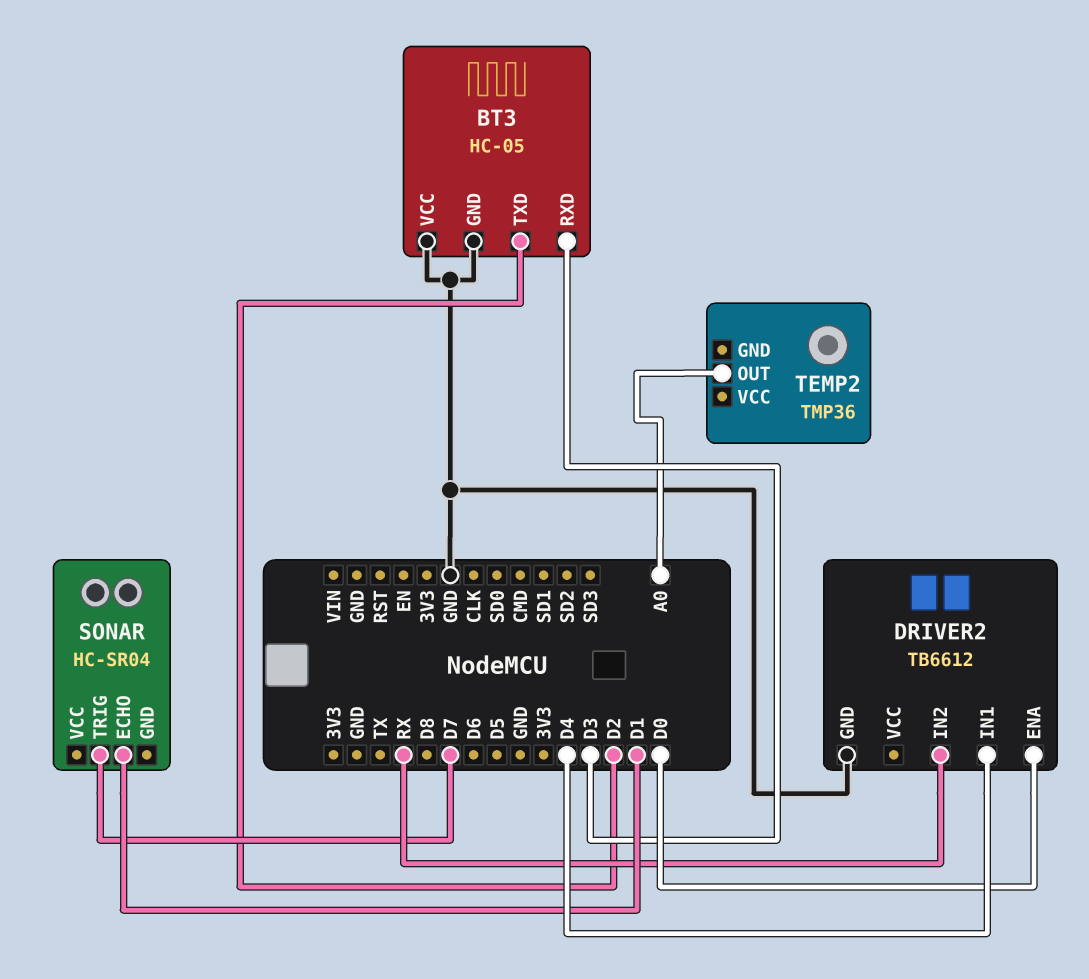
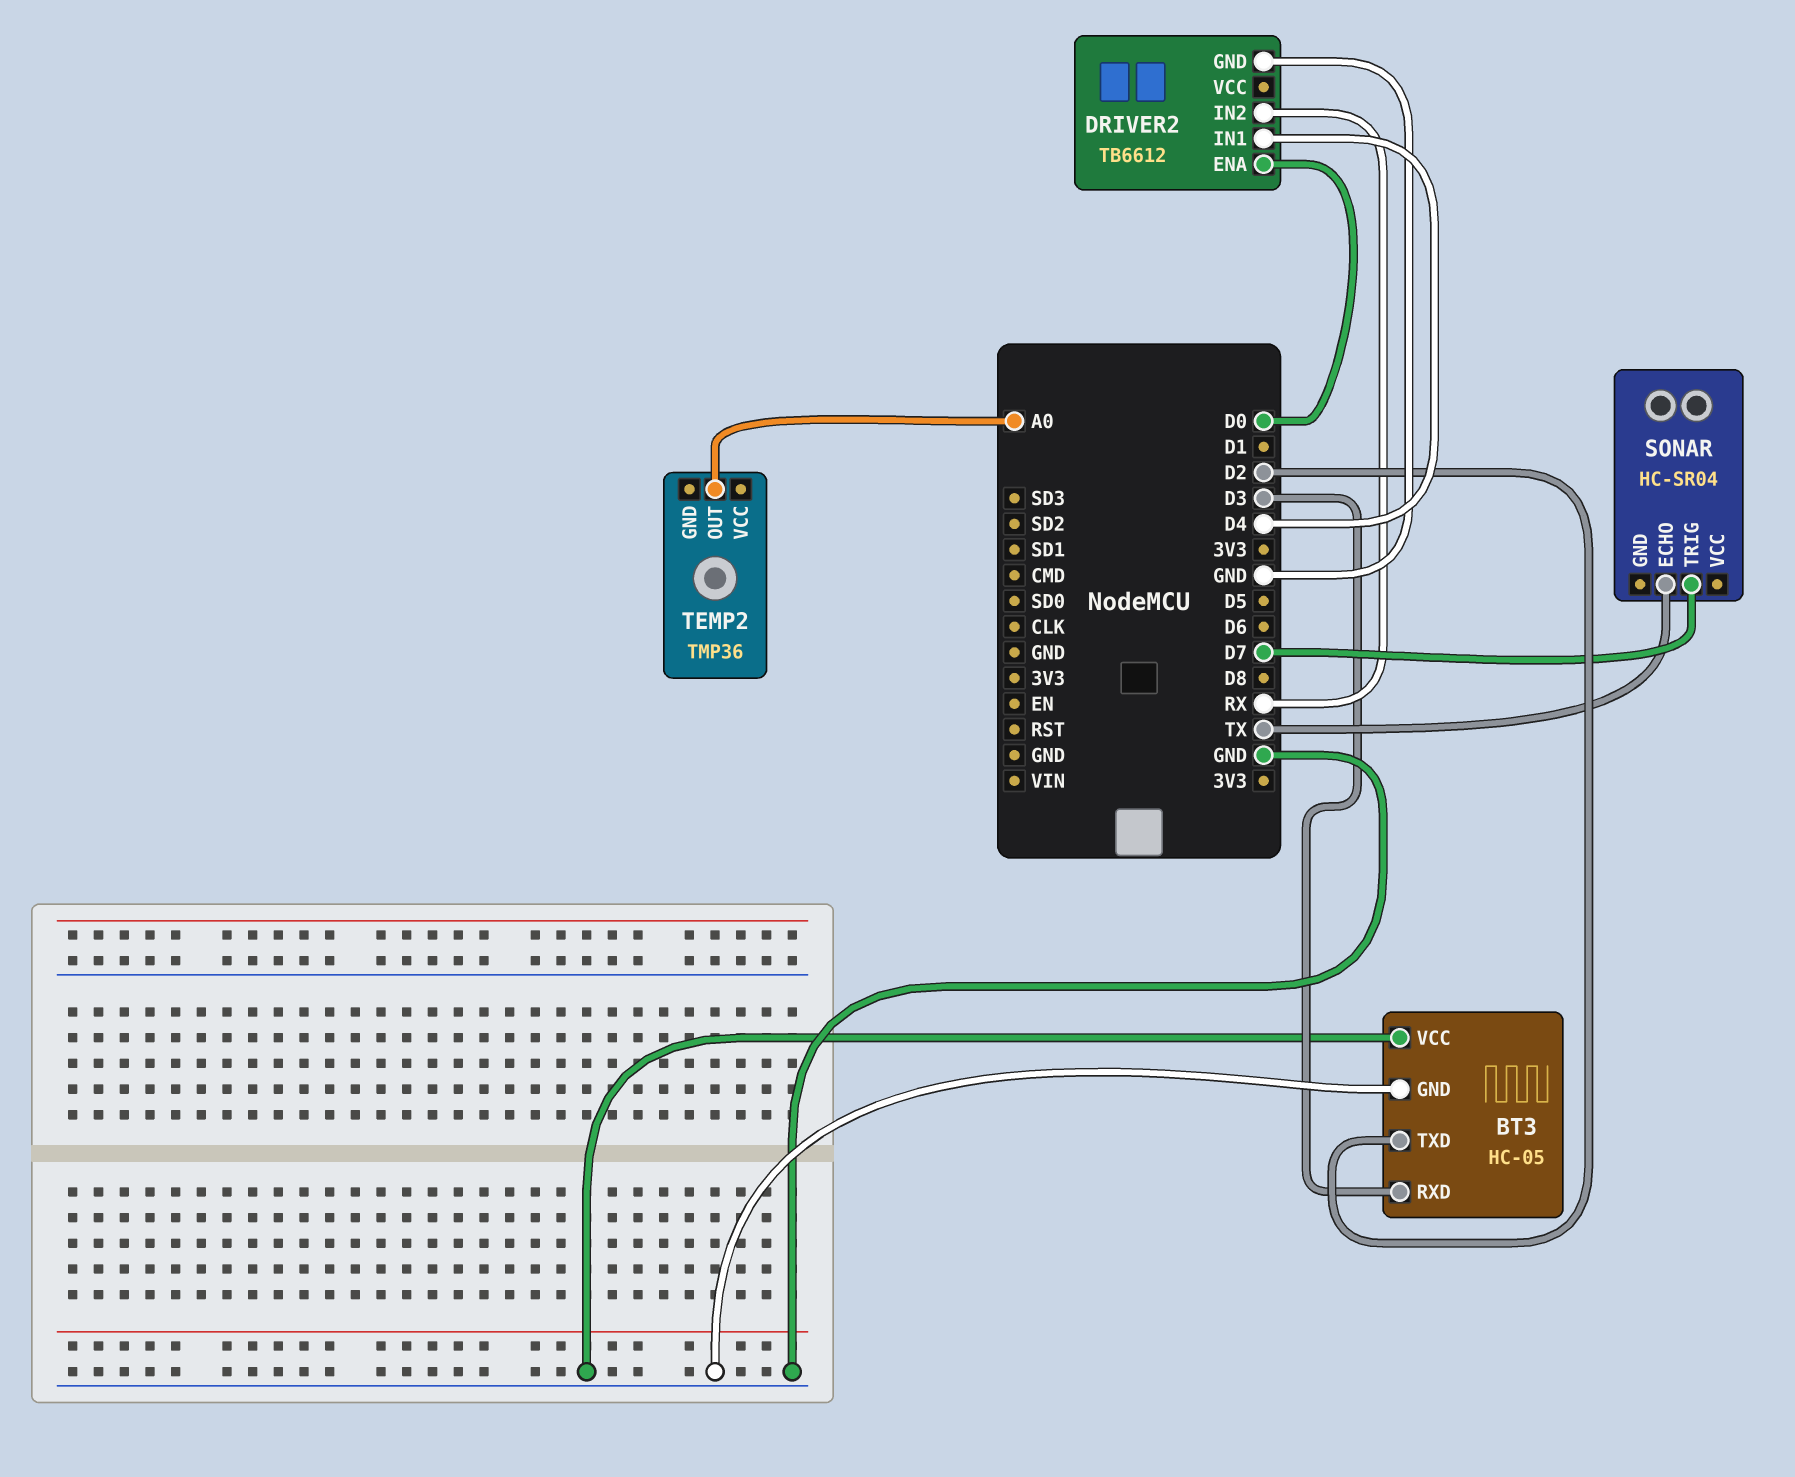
SONAR pin ECHO: D1 -> TX

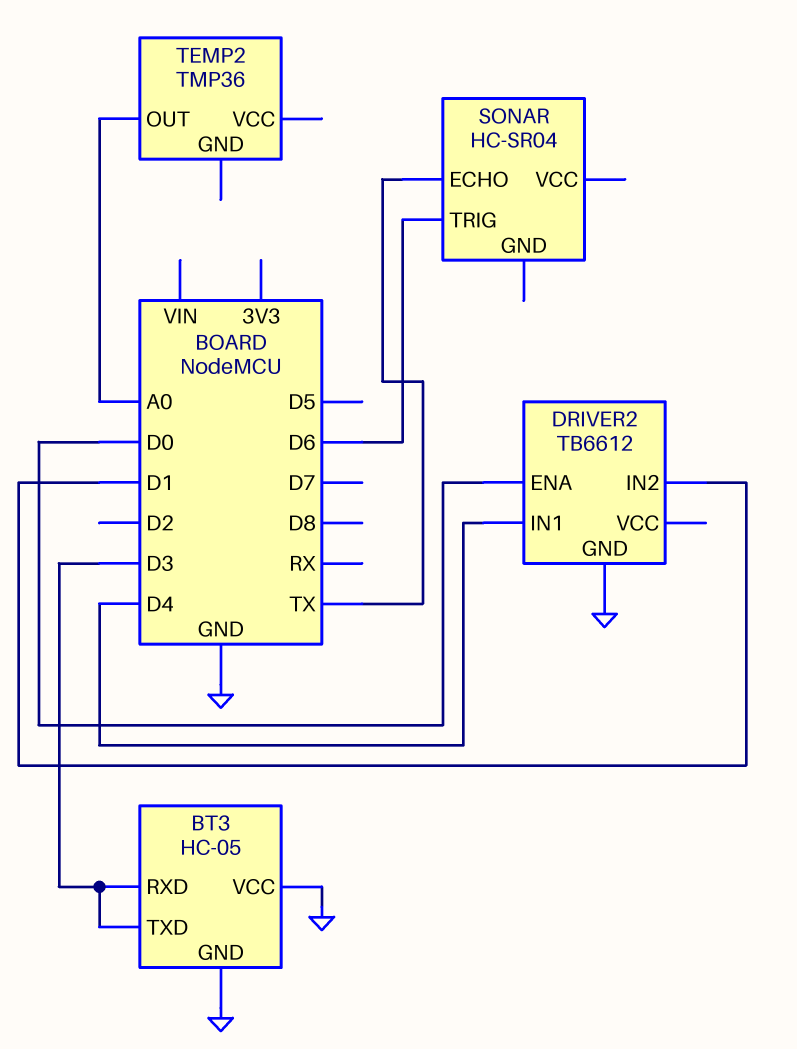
BT3 pin TXD: D2 -> D3
DRIVER2 pin IN2: RX -> D1
SONAR pin TRIG: D7 -> D6

